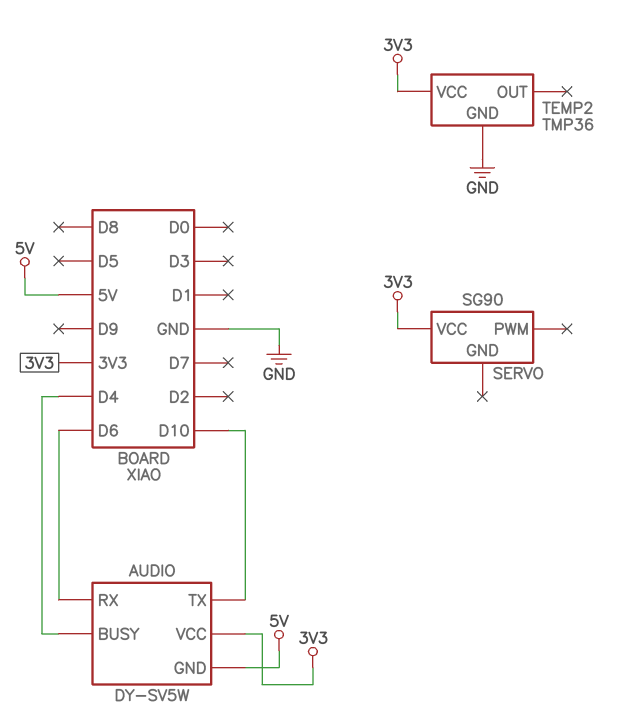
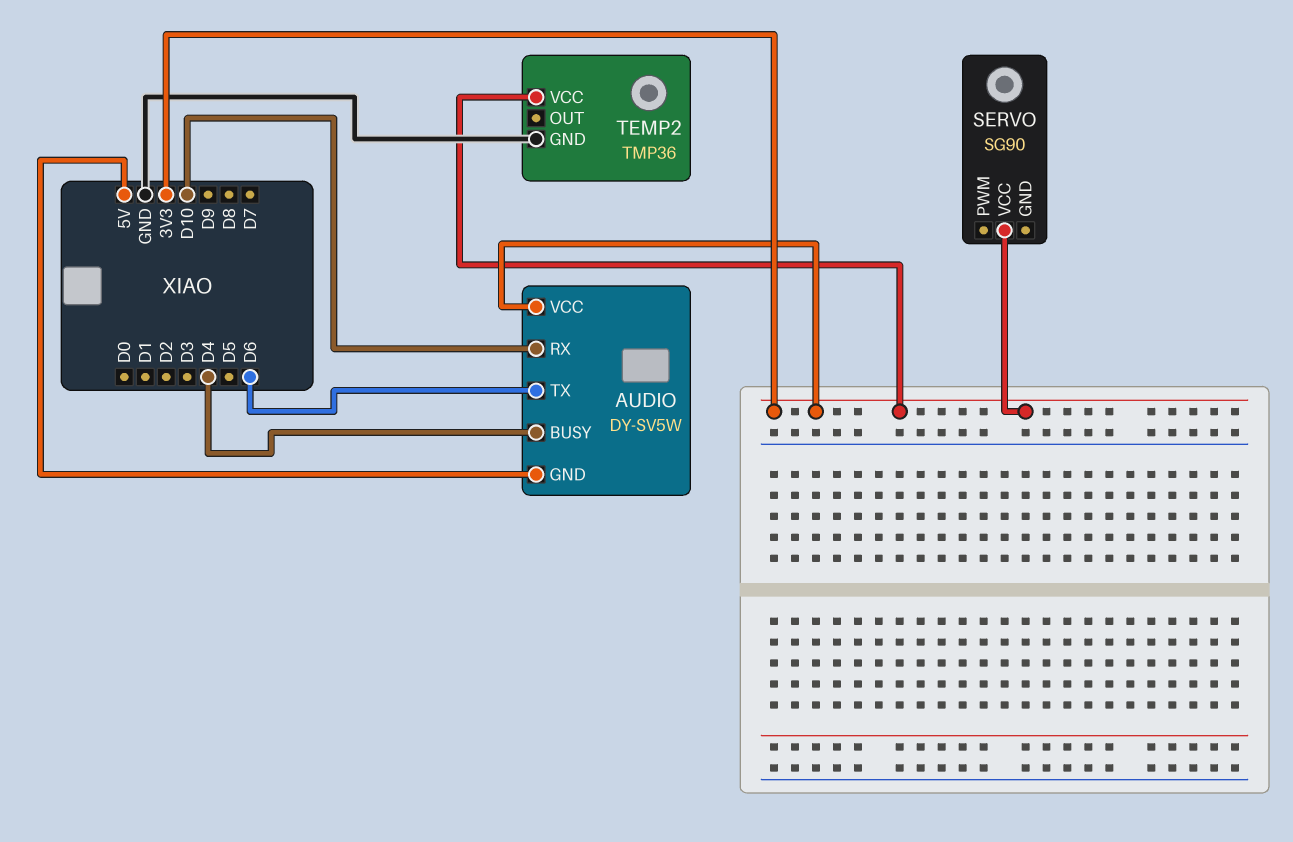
AUDIO pin RX: D6 -> D10
AUDIO pin TX: D10 -> D6

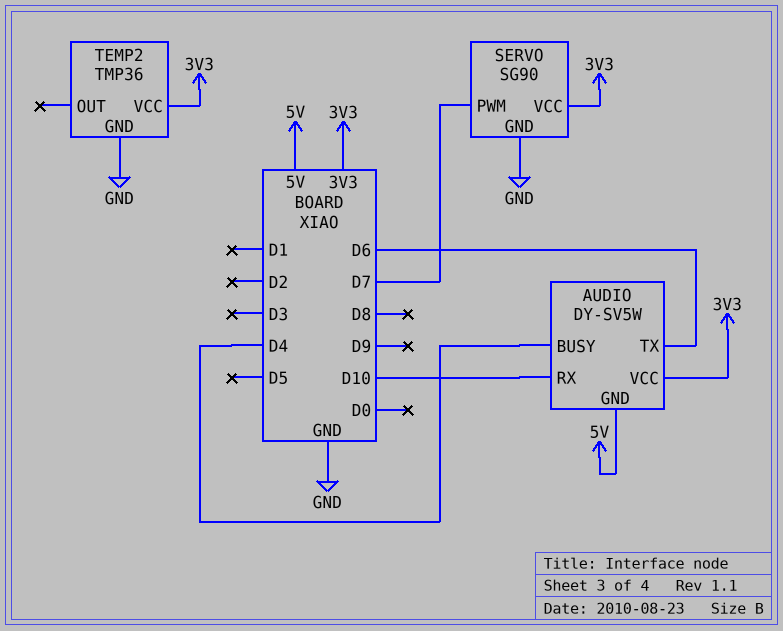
SERVO pin GND: none -> GND
SERVO pin PWM: none -> D7

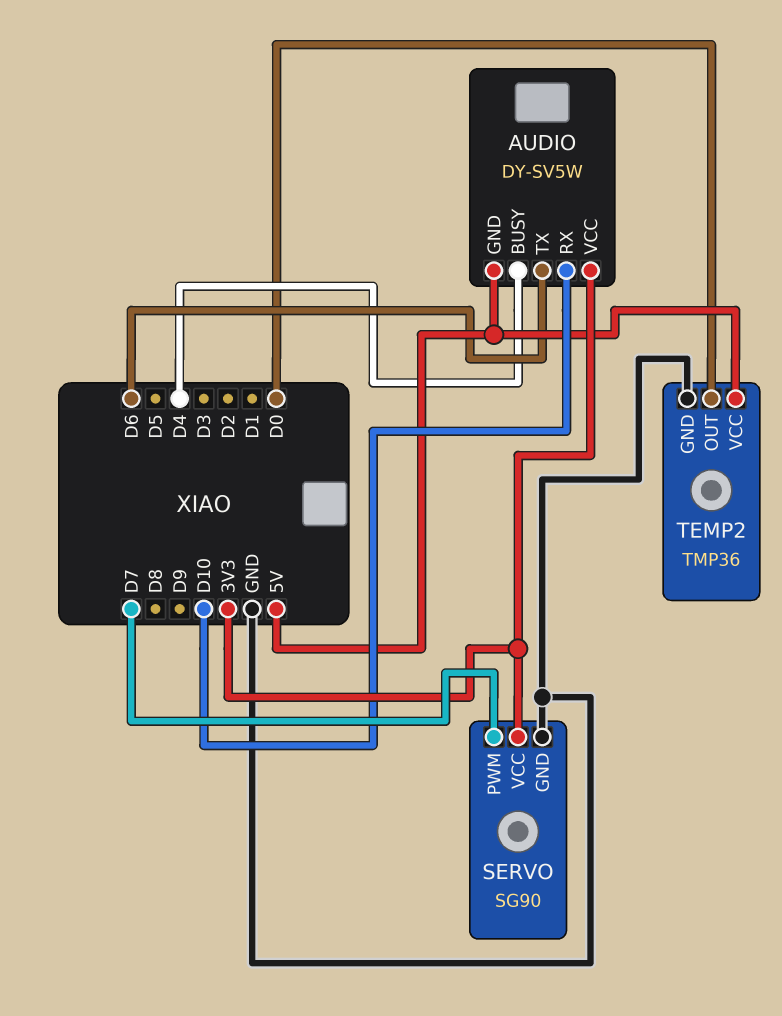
TEMP2 pin OUT: none -> D0
TEMP2 pin VCC: 3V3 -> 5V

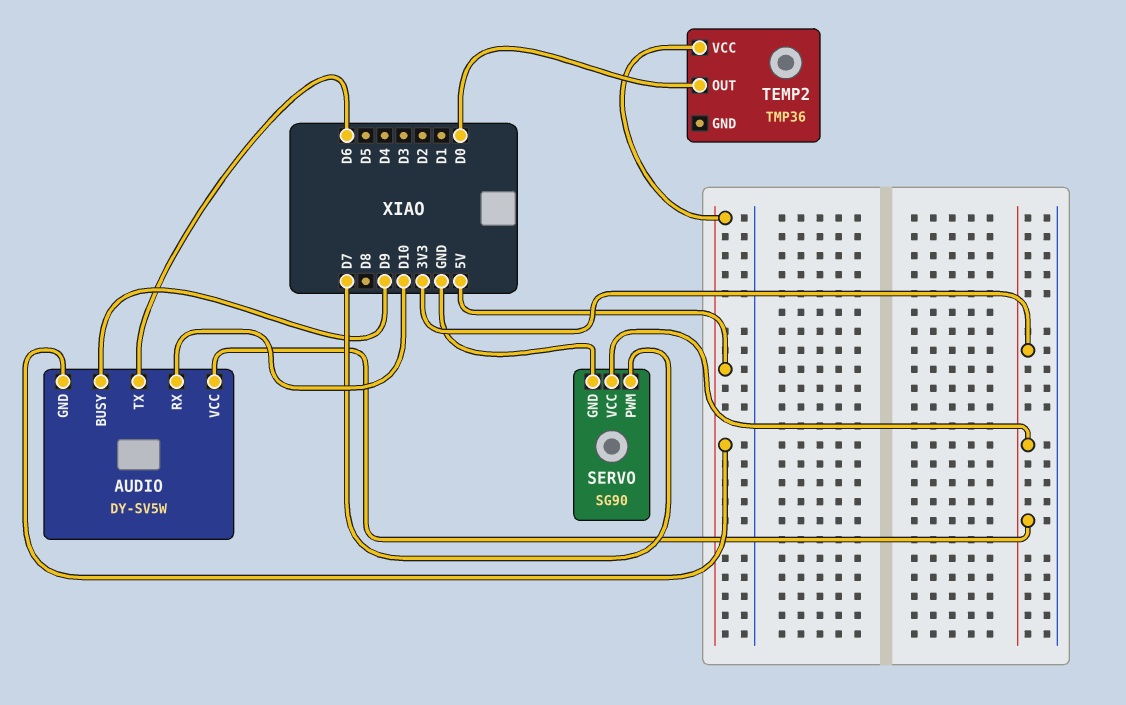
AUDIO pin BUSY: D4 -> D9
TEMP2 pin GND: GND -> none

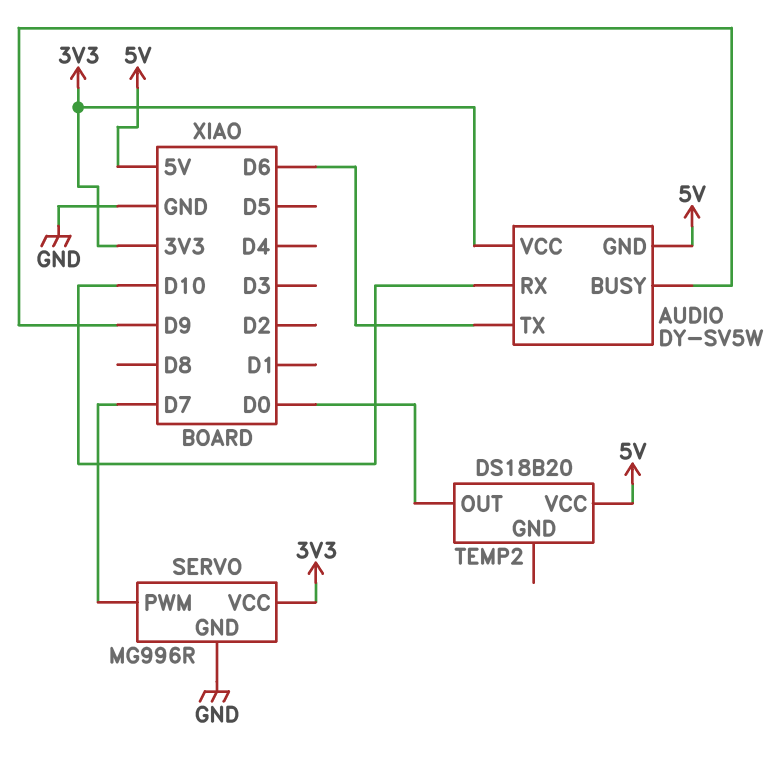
SERVO: SG90 -> MG996R
TEMP2: TMP36 -> DS18B20

